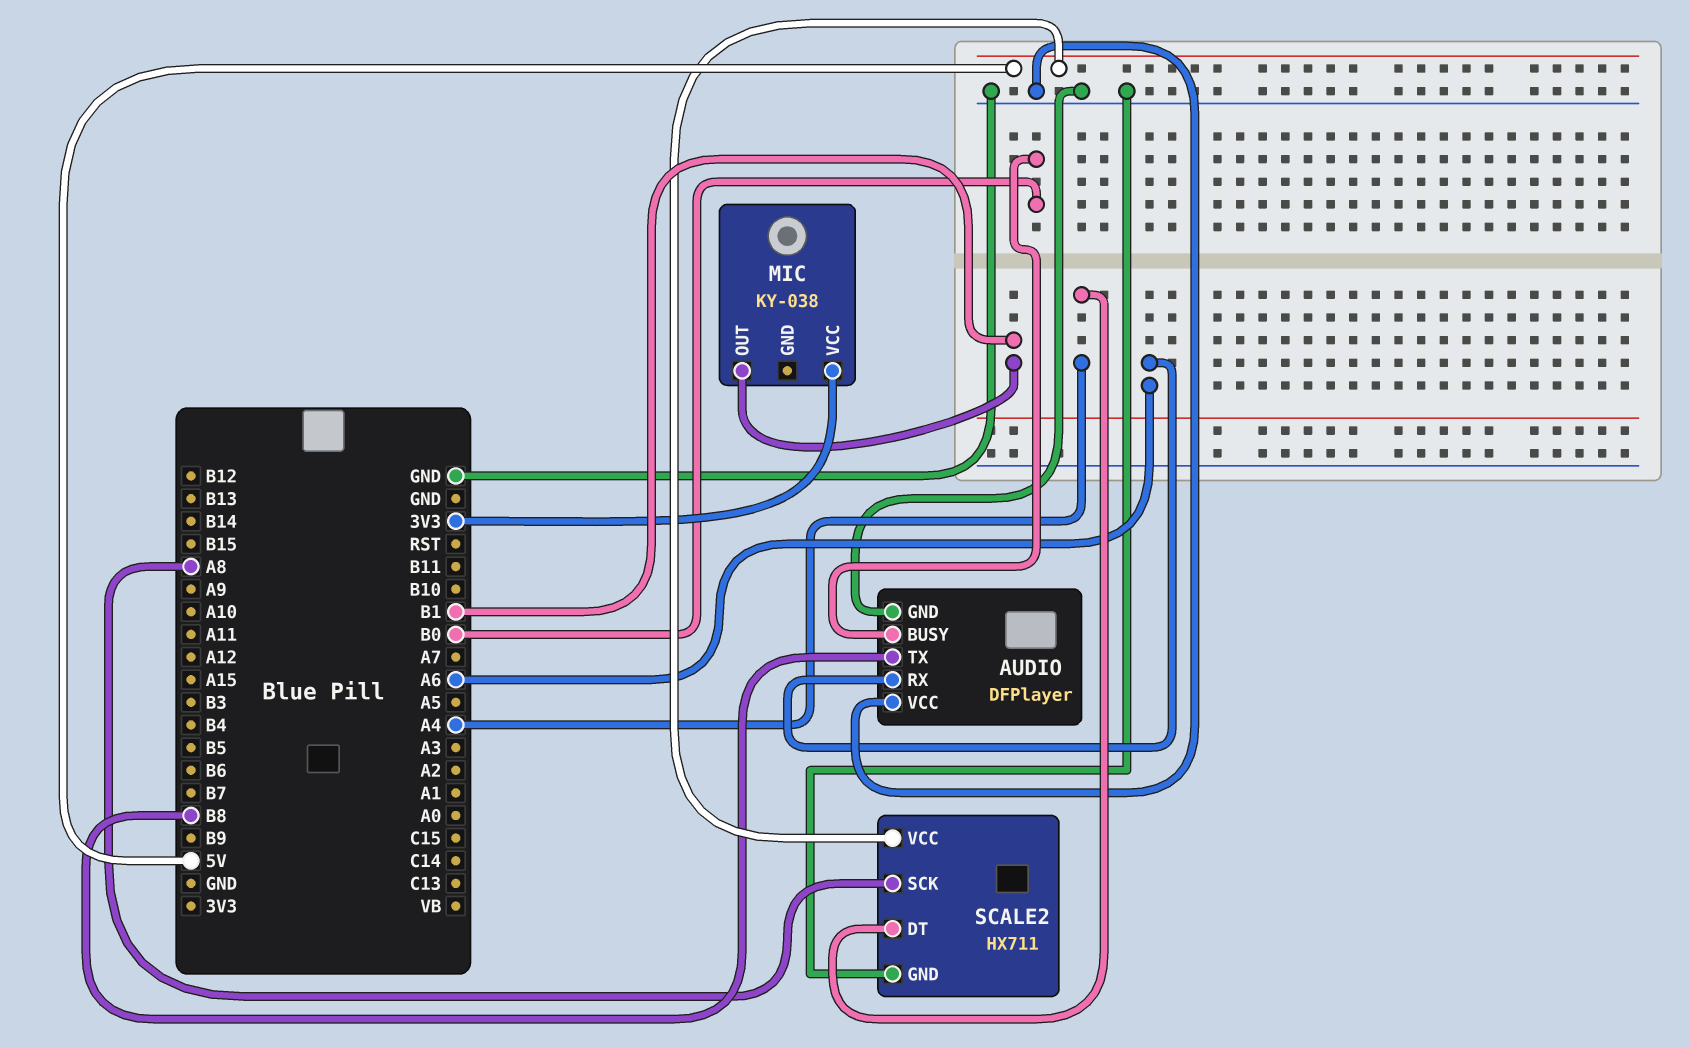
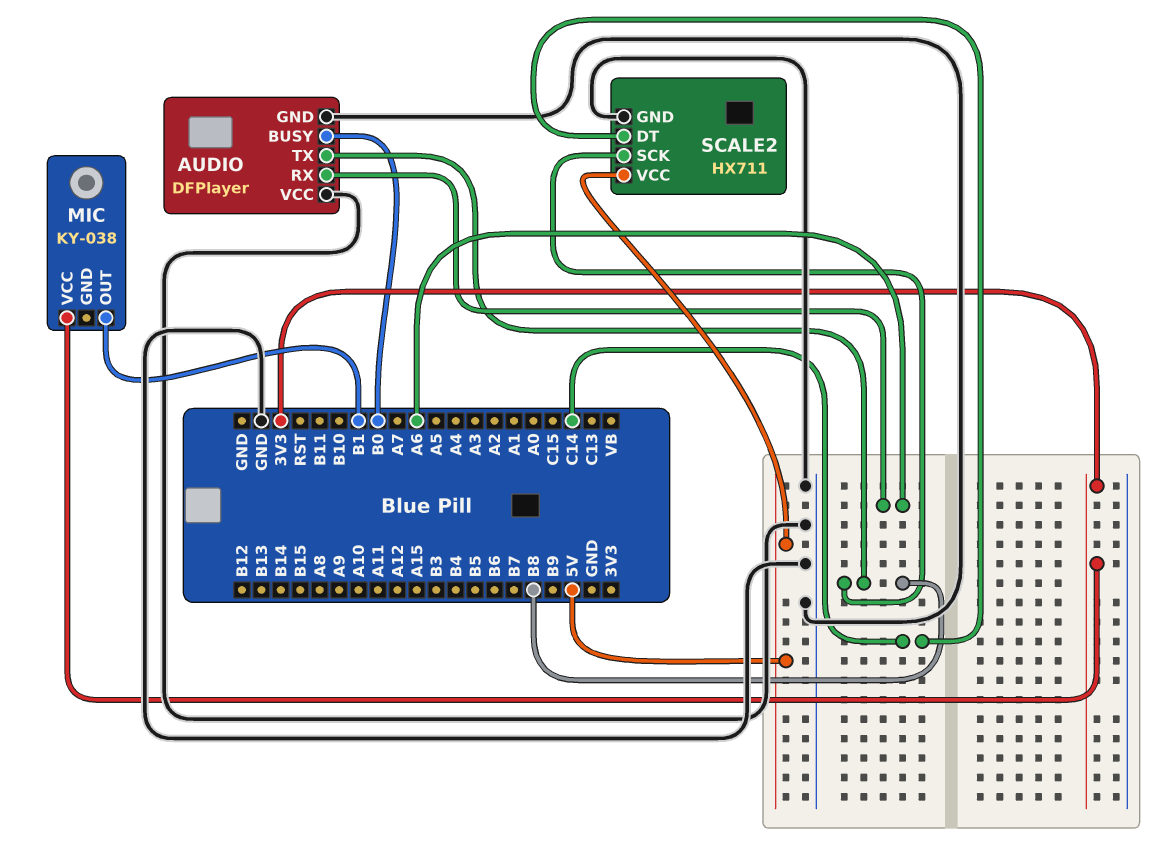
SCALE2 pin DT: A4 -> C14
SCALE2 pin SCK: A8 -> B8

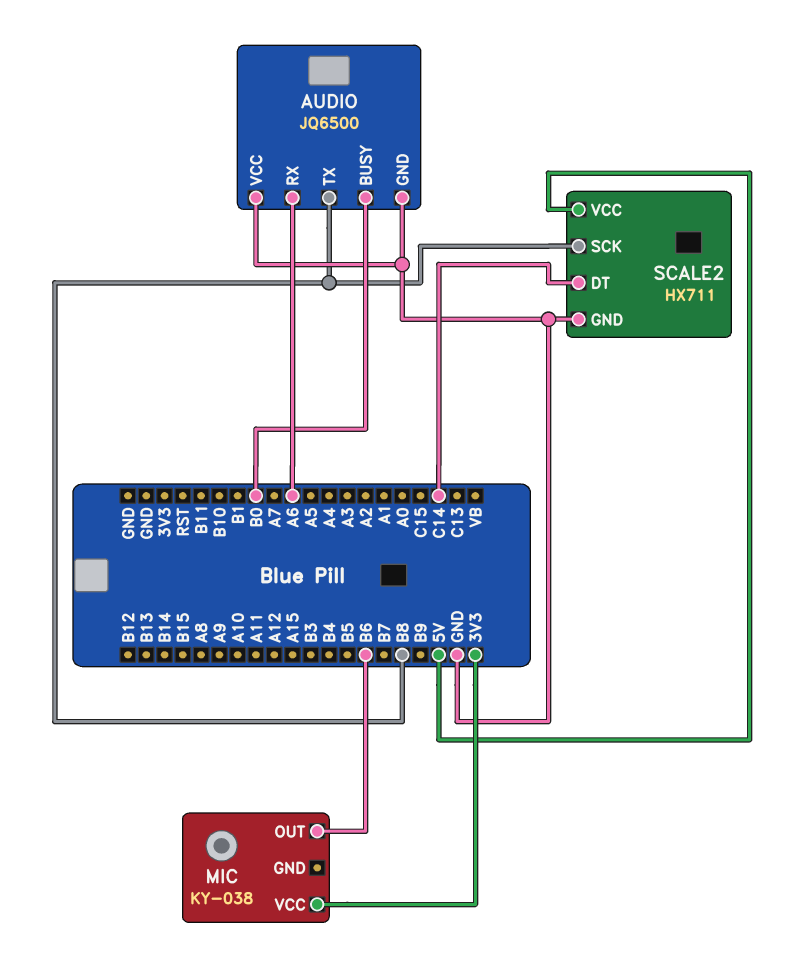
AUDIO: DFPlayer -> JQ6500
MIC pin OUT: B1 -> B6

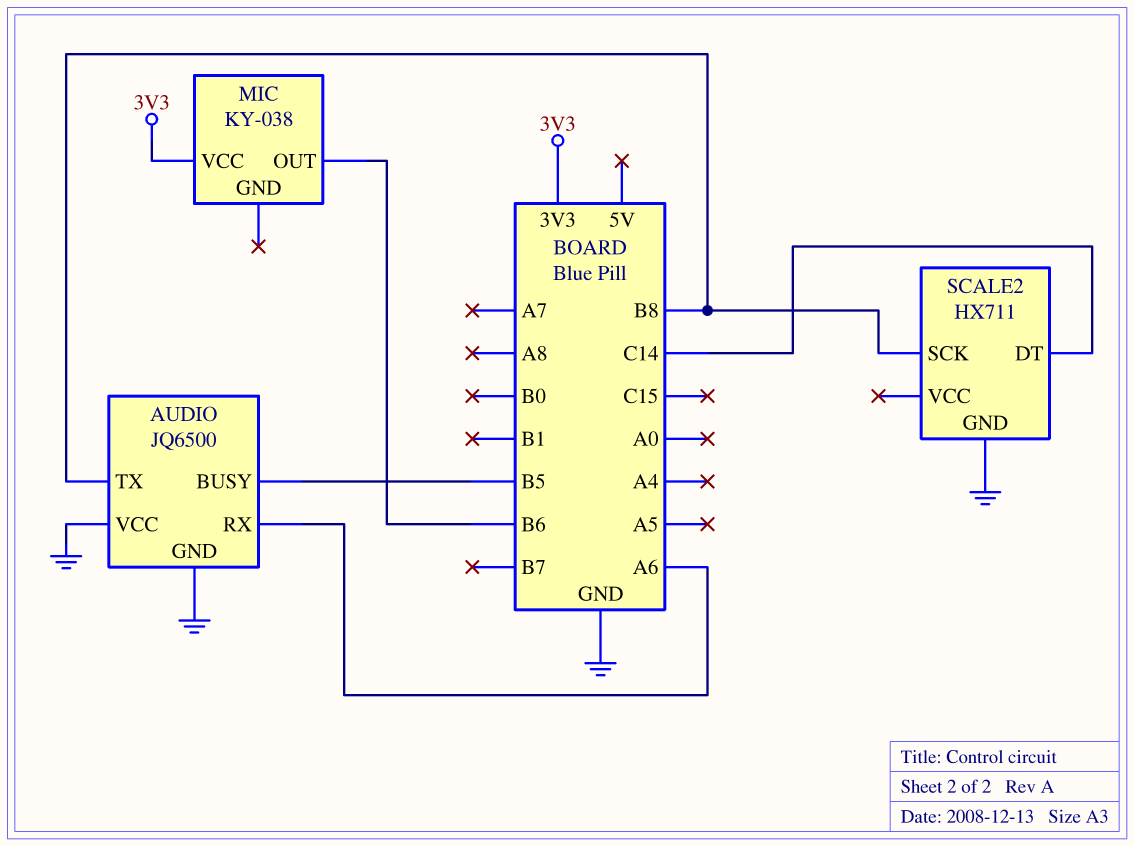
AUDIO pin BUSY: B0 -> B5
SCALE2 pin VCC: 5V -> none

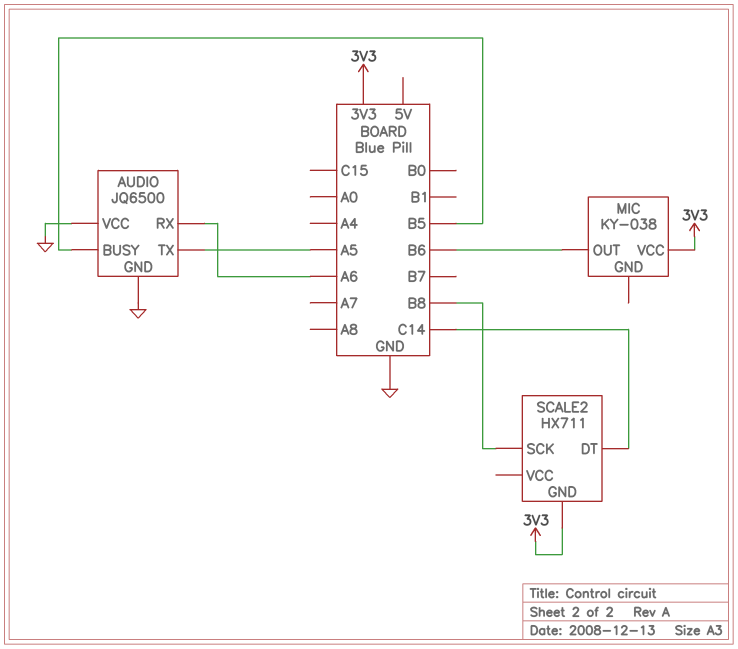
AUDIO pin TX: B8 -> A5
SCALE2 pin GND: GND -> 3V3

